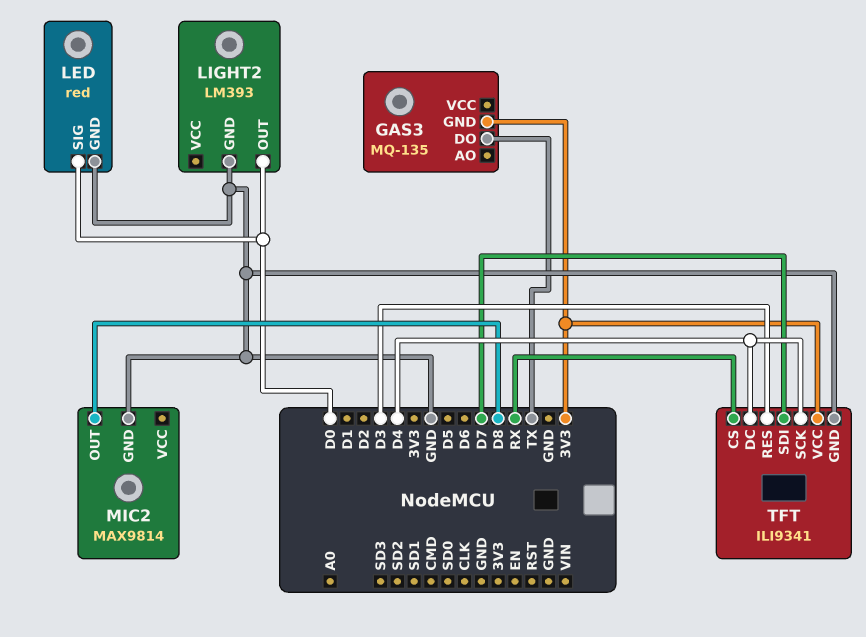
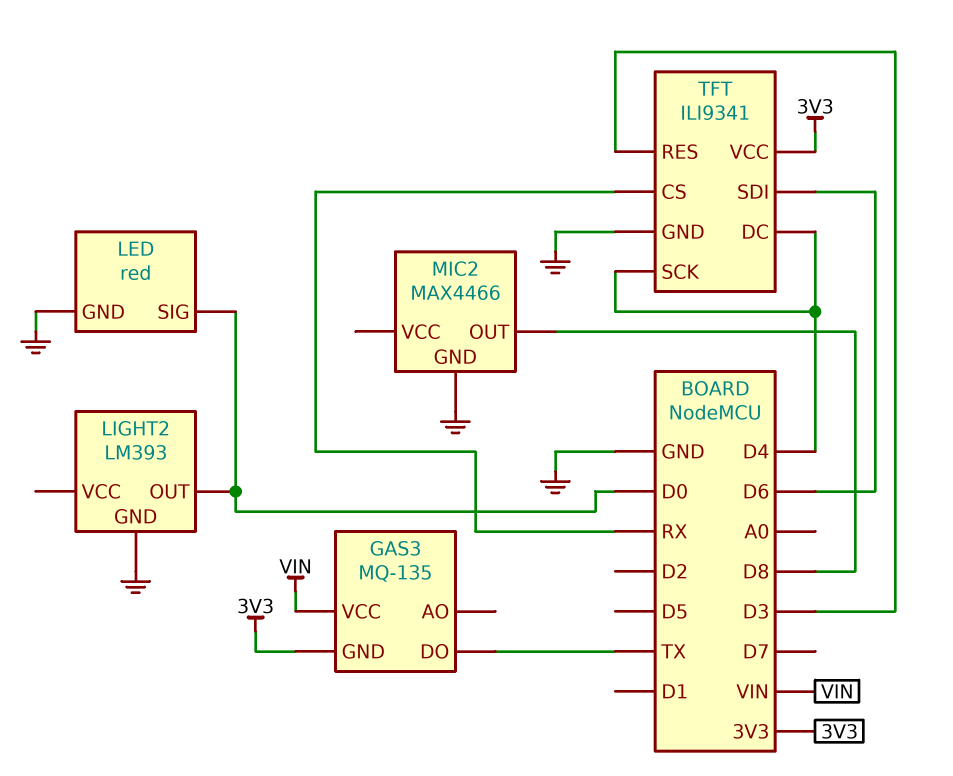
GAS3 pin VCC: none -> VIN
MIC2: MAX9814 -> MAX4466
TFT pin SDI: D7 -> D6

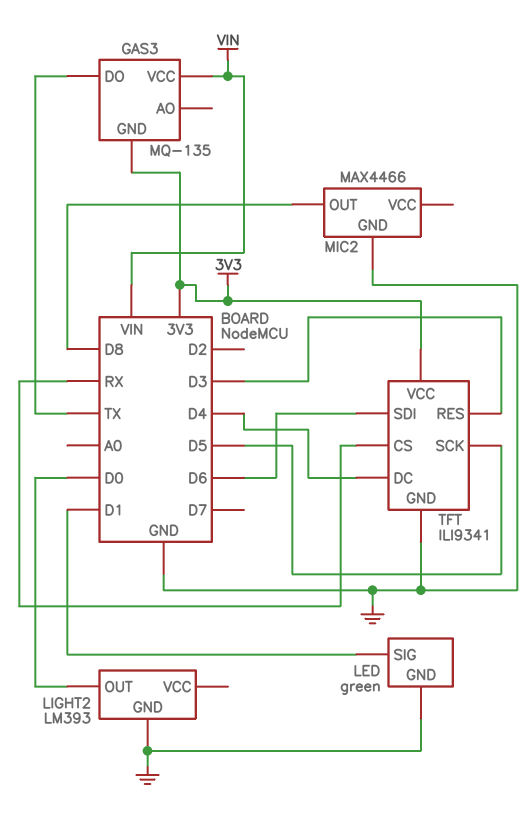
LED: red -> green
LED pin SIG: D0 -> D1
TFT pin SCK: D4 -> D5

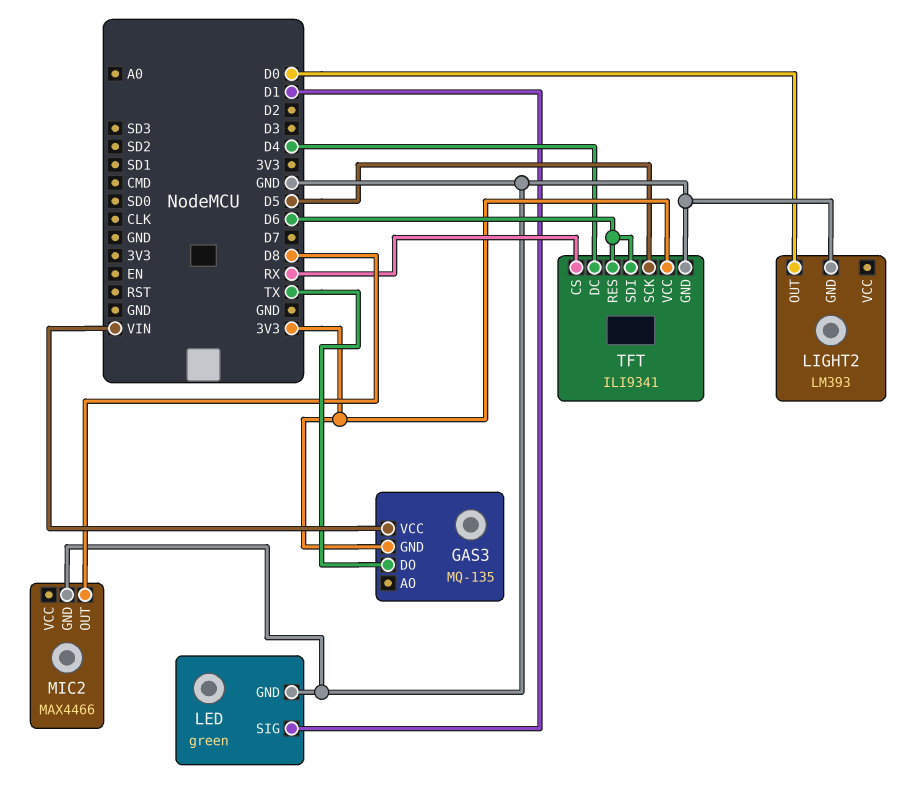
TFT pin RES: D3 -> D6

